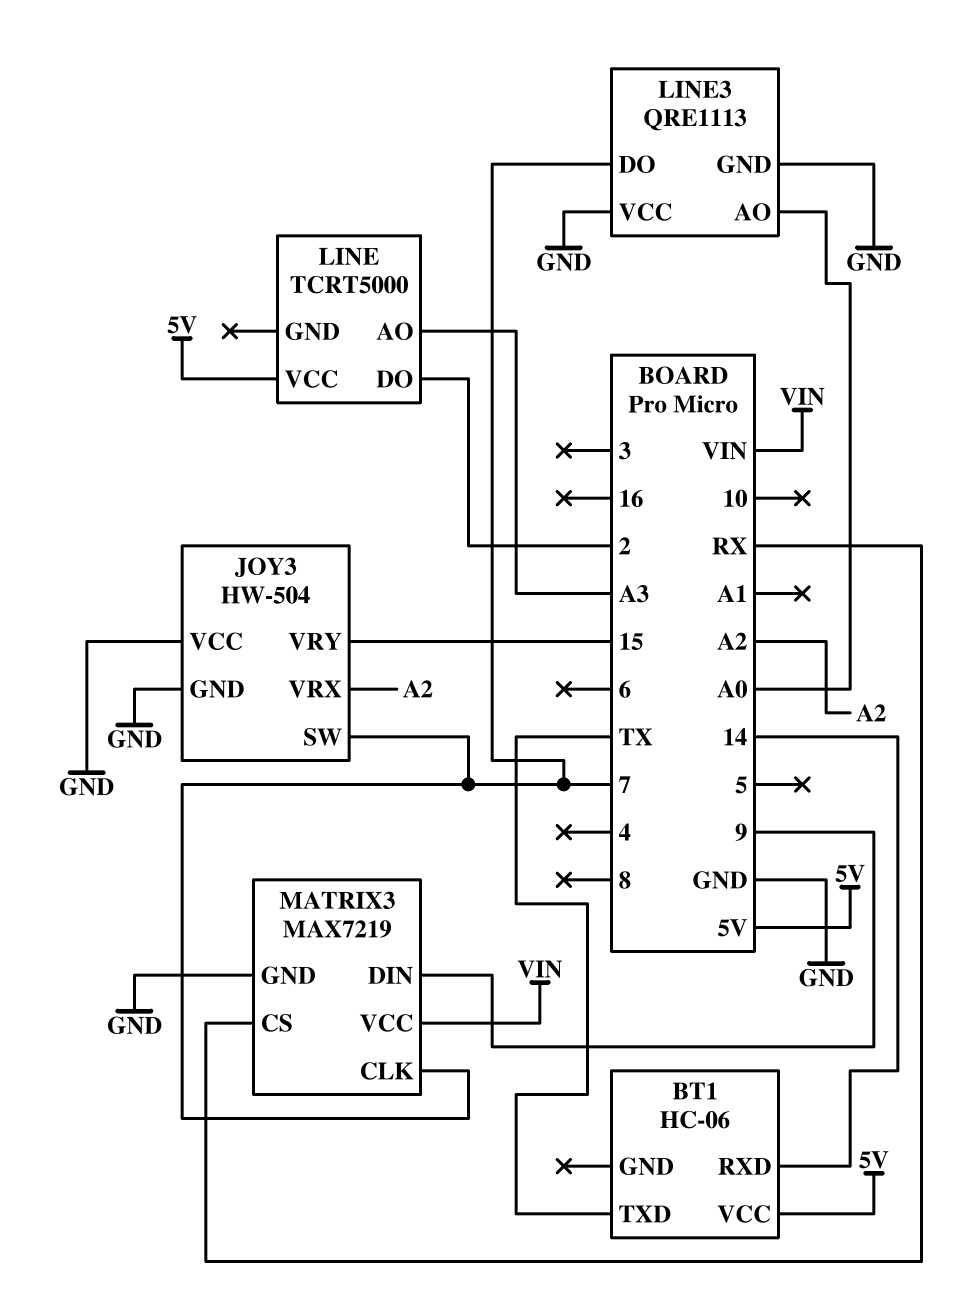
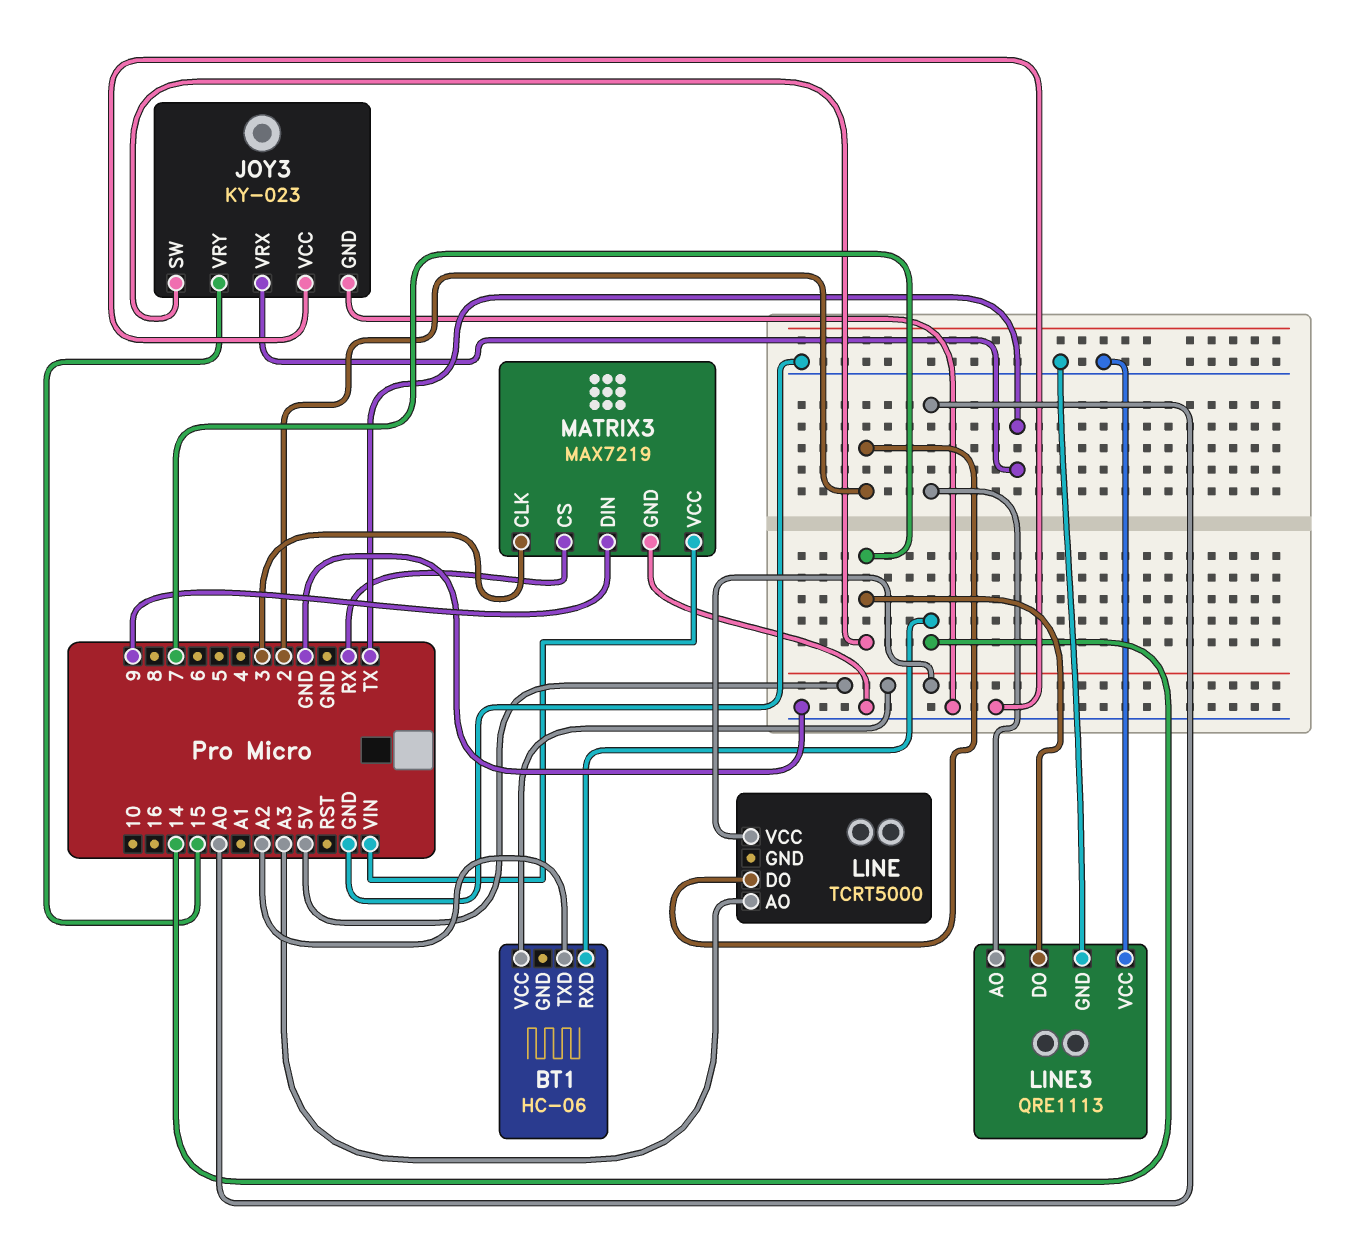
BT1 pin TXD: TX -> A2
JOY3: HW-504 -> KY-023
JOY3 pin VRX: A2 -> TX
MATRIX3 pin CLK: 7 -> 3

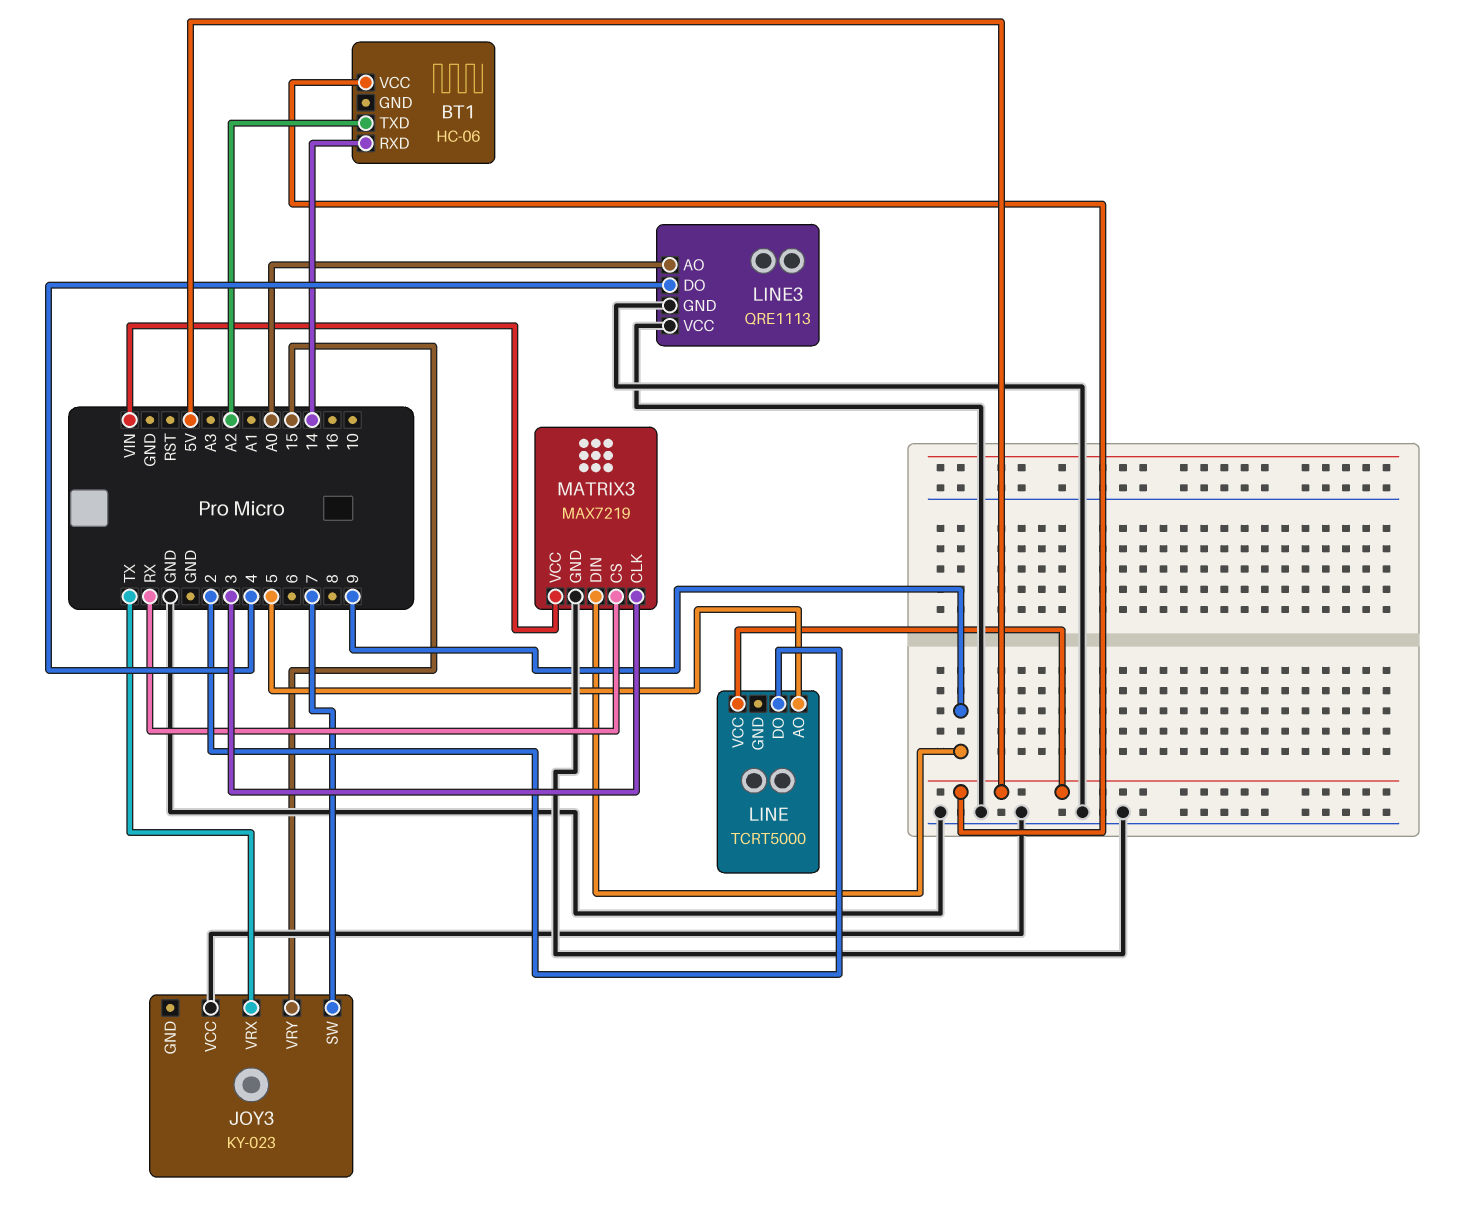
JOY3 pin GND: GND -> none
LINE pin AO: A3 -> 5
LINE3 pin DO: 7 -> 4

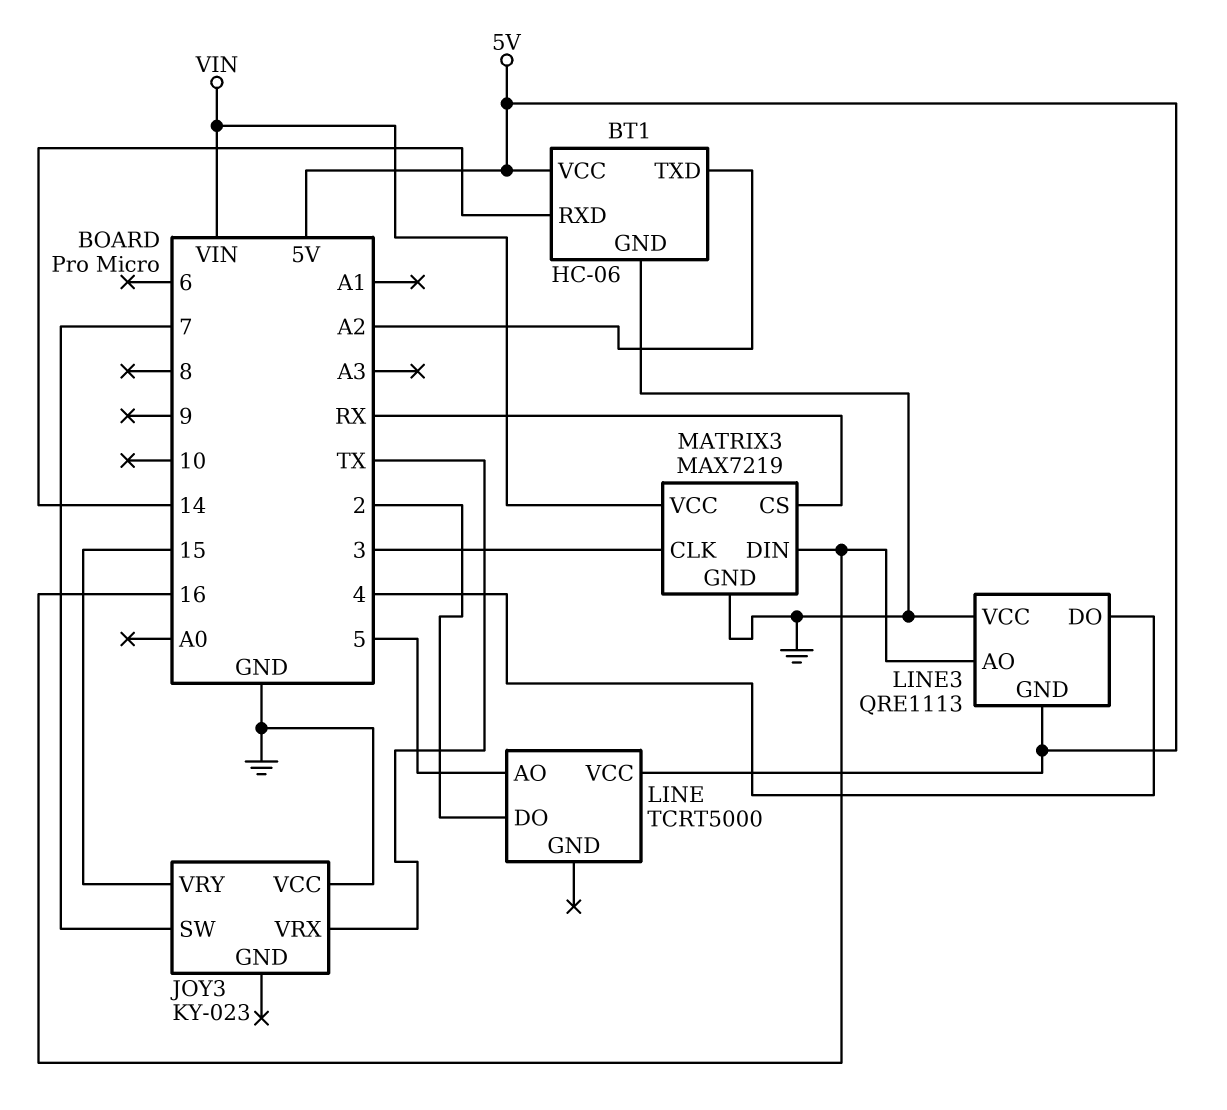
BT1 pin GND: none -> GND
LINE3 pin AO: A0 -> 16
LINE3 pin GND: GND -> 5V
MATRIX3 pin DIN: 9 -> 16

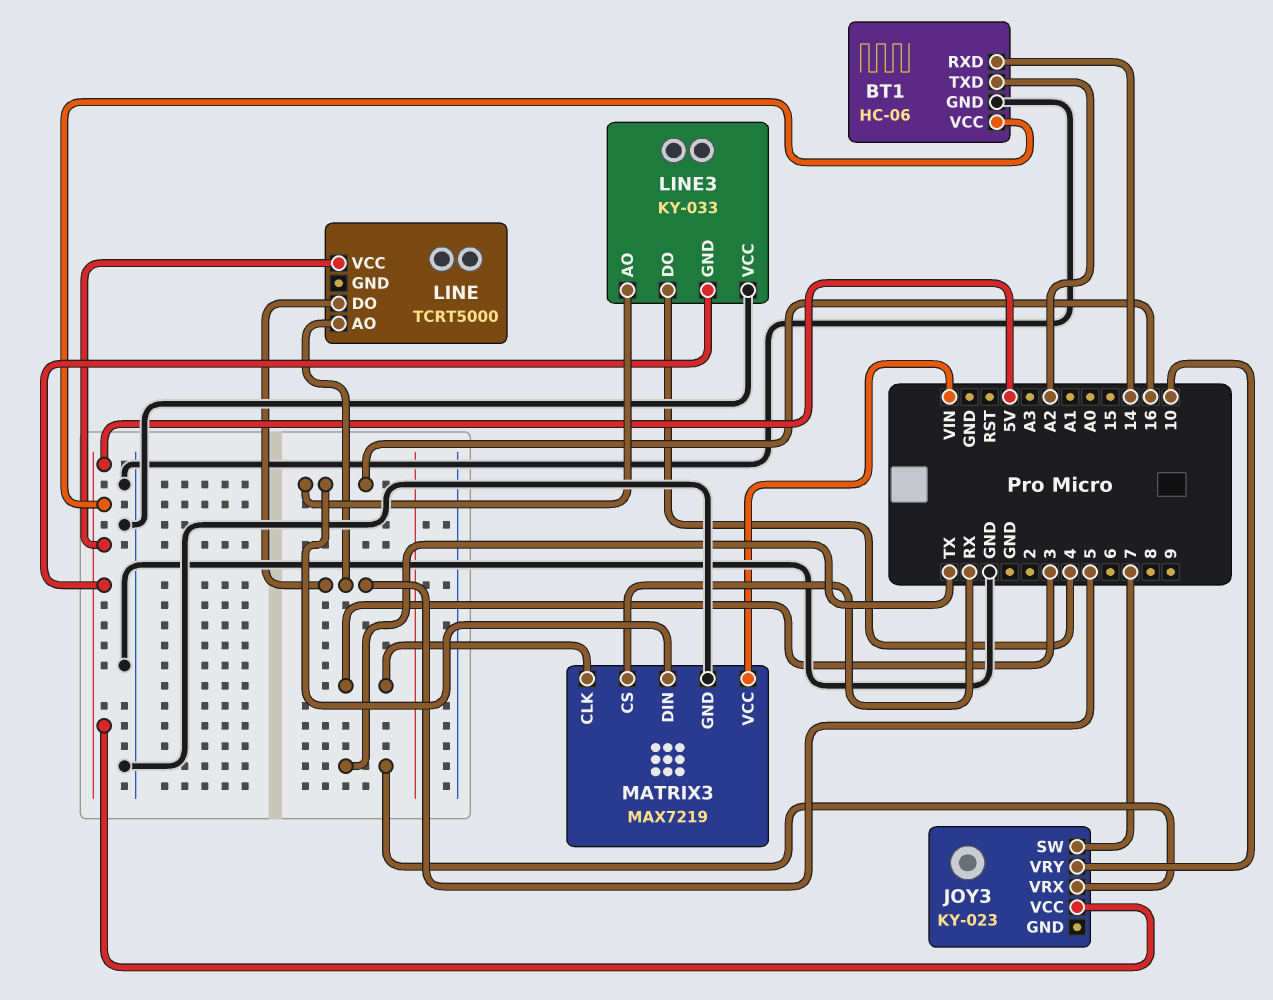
JOY3 pin VCC: GND -> 5V
JOY3 pin VRY: 15 -> 10
LINE pin DO: 2 -> 5
LINE3: QRE1113 -> KY-033

